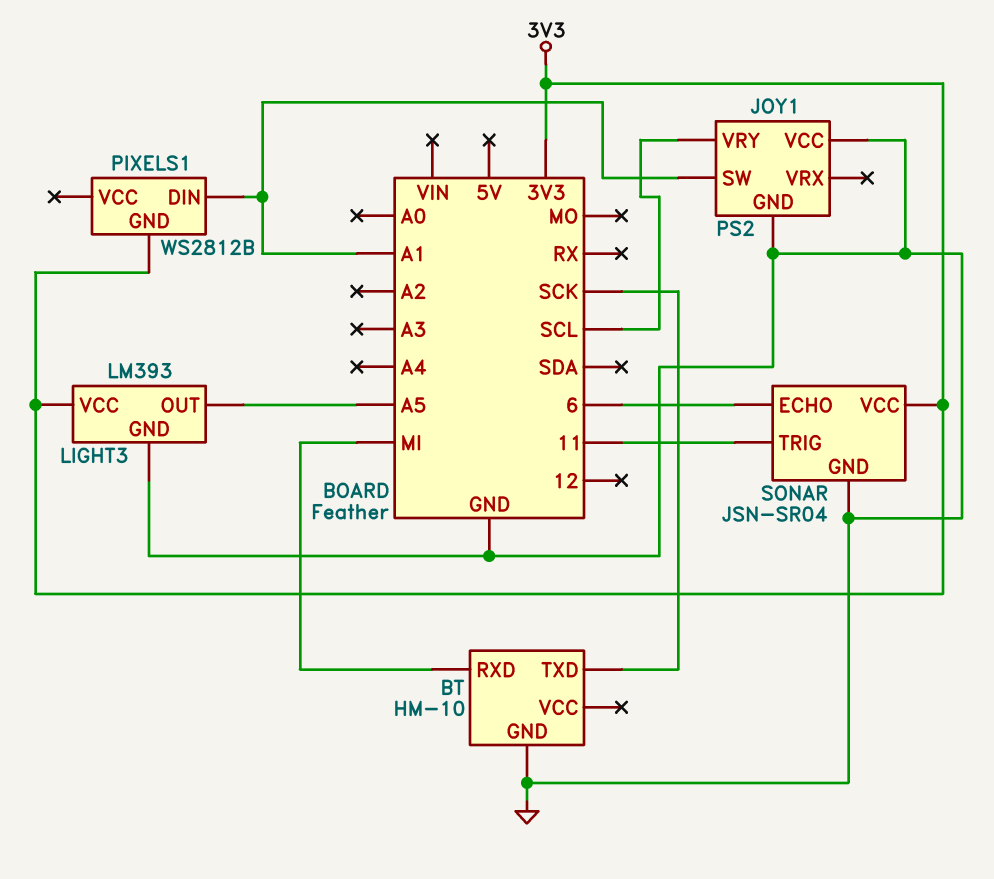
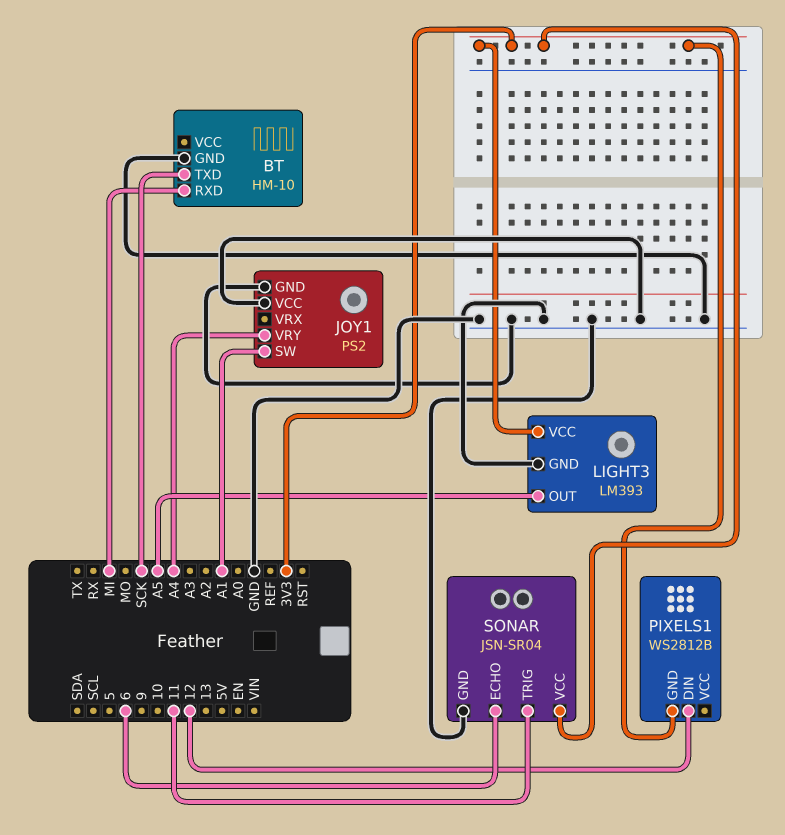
JOY1 pin VRY: SCL -> A4
PIXELS1 pin DIN: A1 -> 12

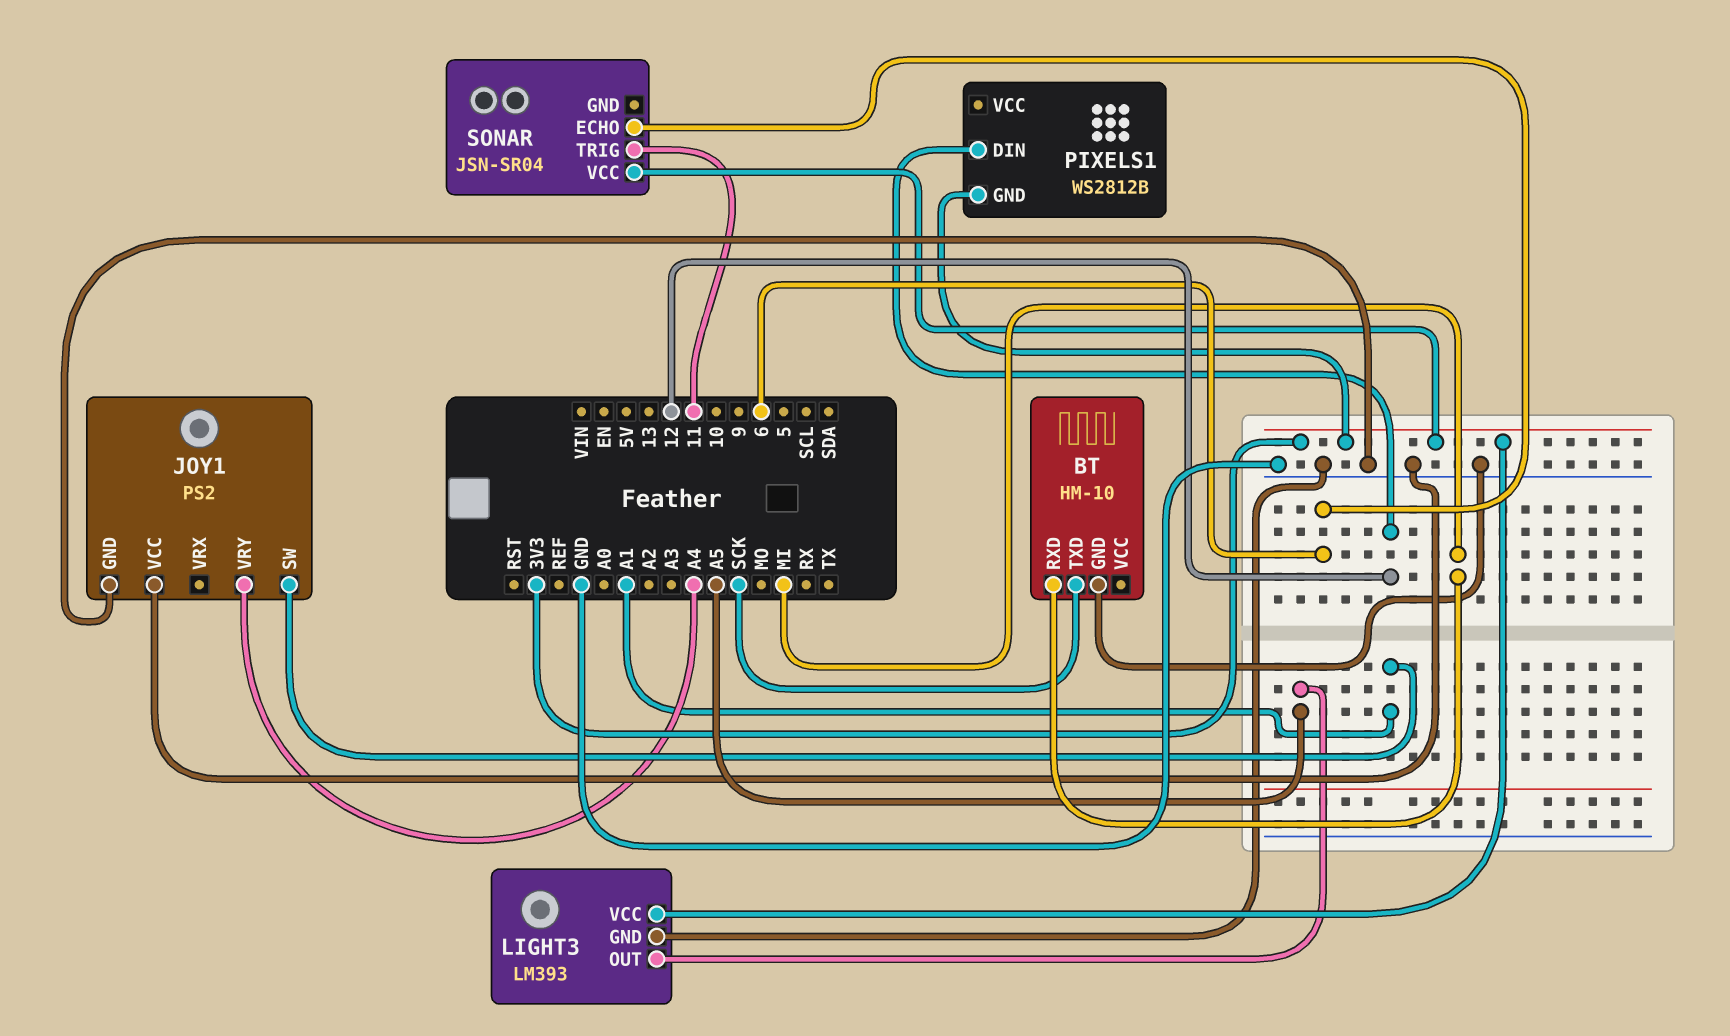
SONAR pin GND: GND -> none

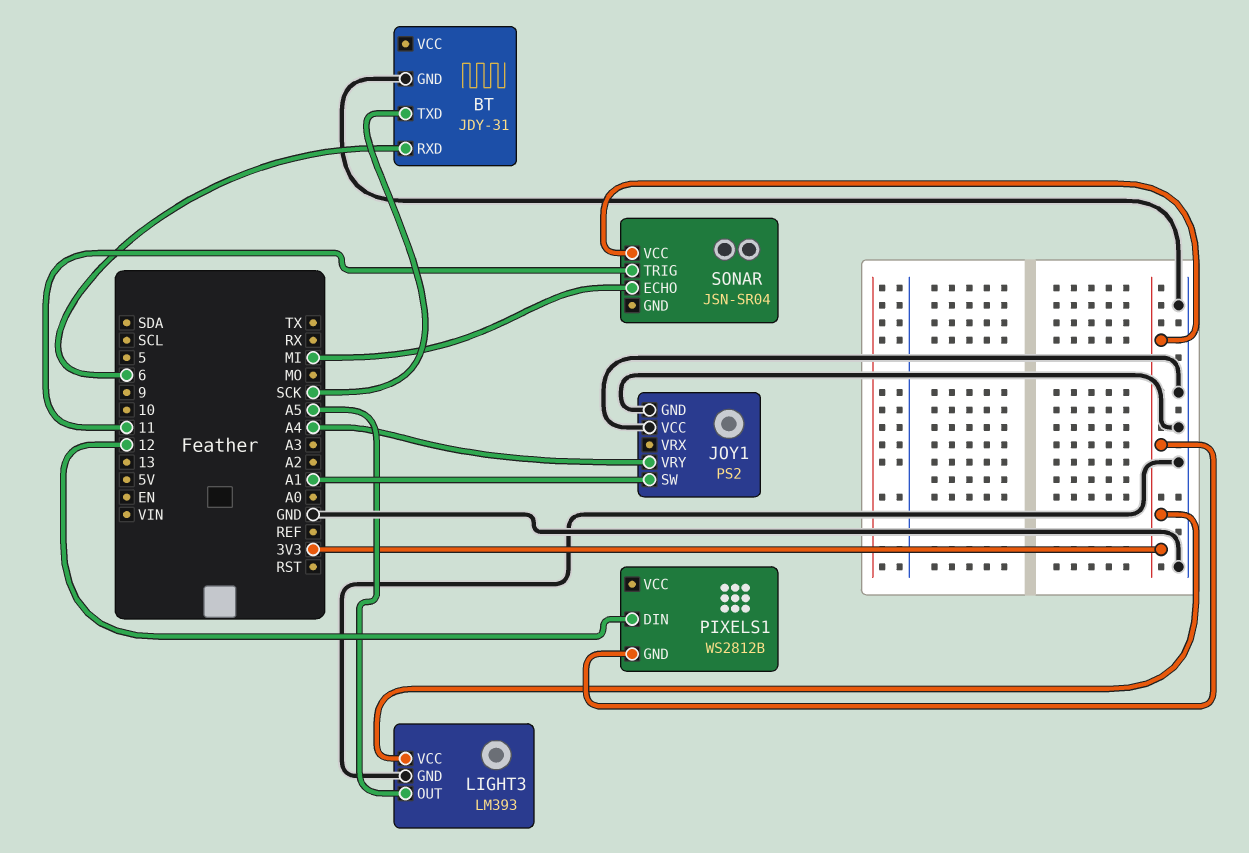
BT: HM-10 -> JDY-31
BT pin RXD: MI -> 6
SONAR pin ECHO: 6 -> MI

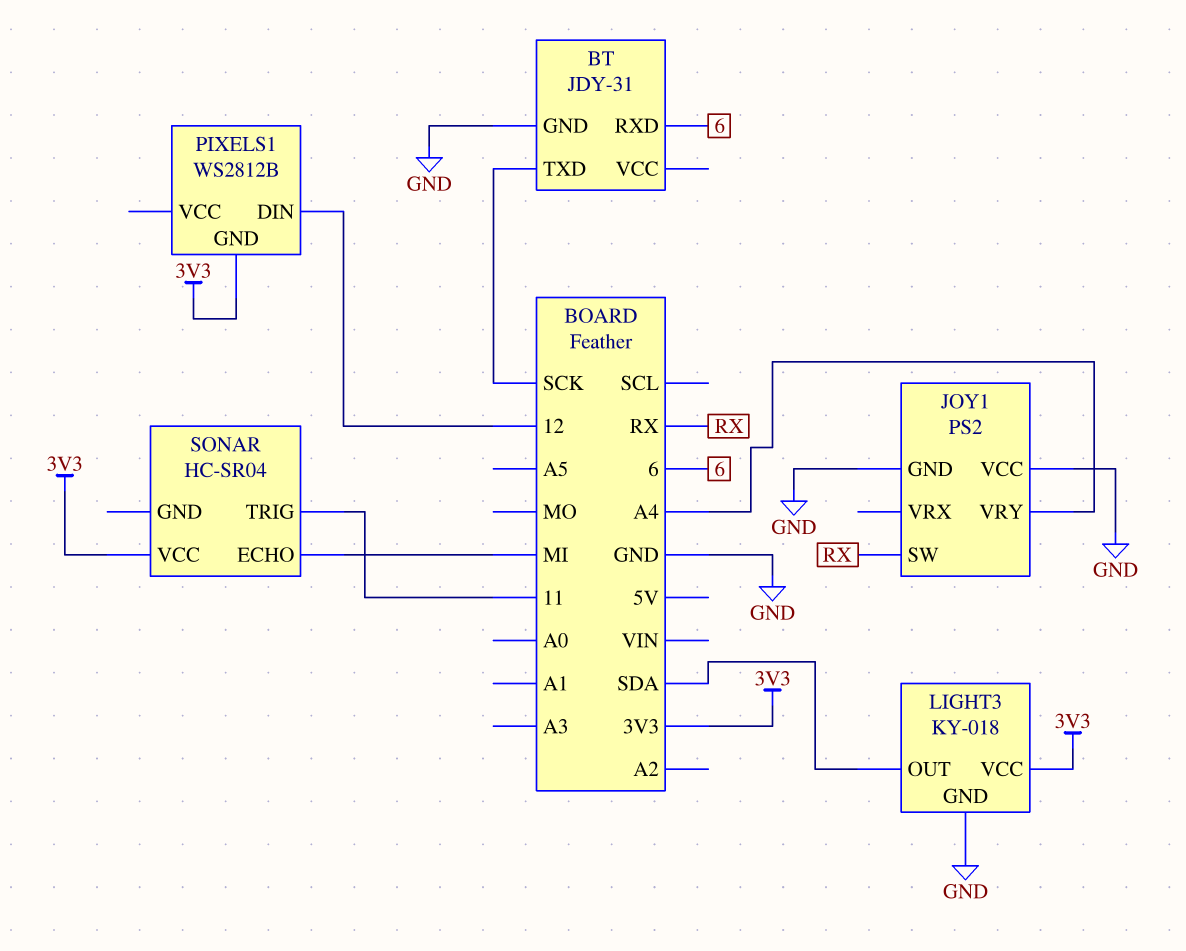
JOY1 pin SW: A1 -> RX
LIGHT3: LM393 -> KY-018
LIGHT3 pin OUT: A5 -> SDA
SONAR: JSN-SR04 -> HC-SR04

